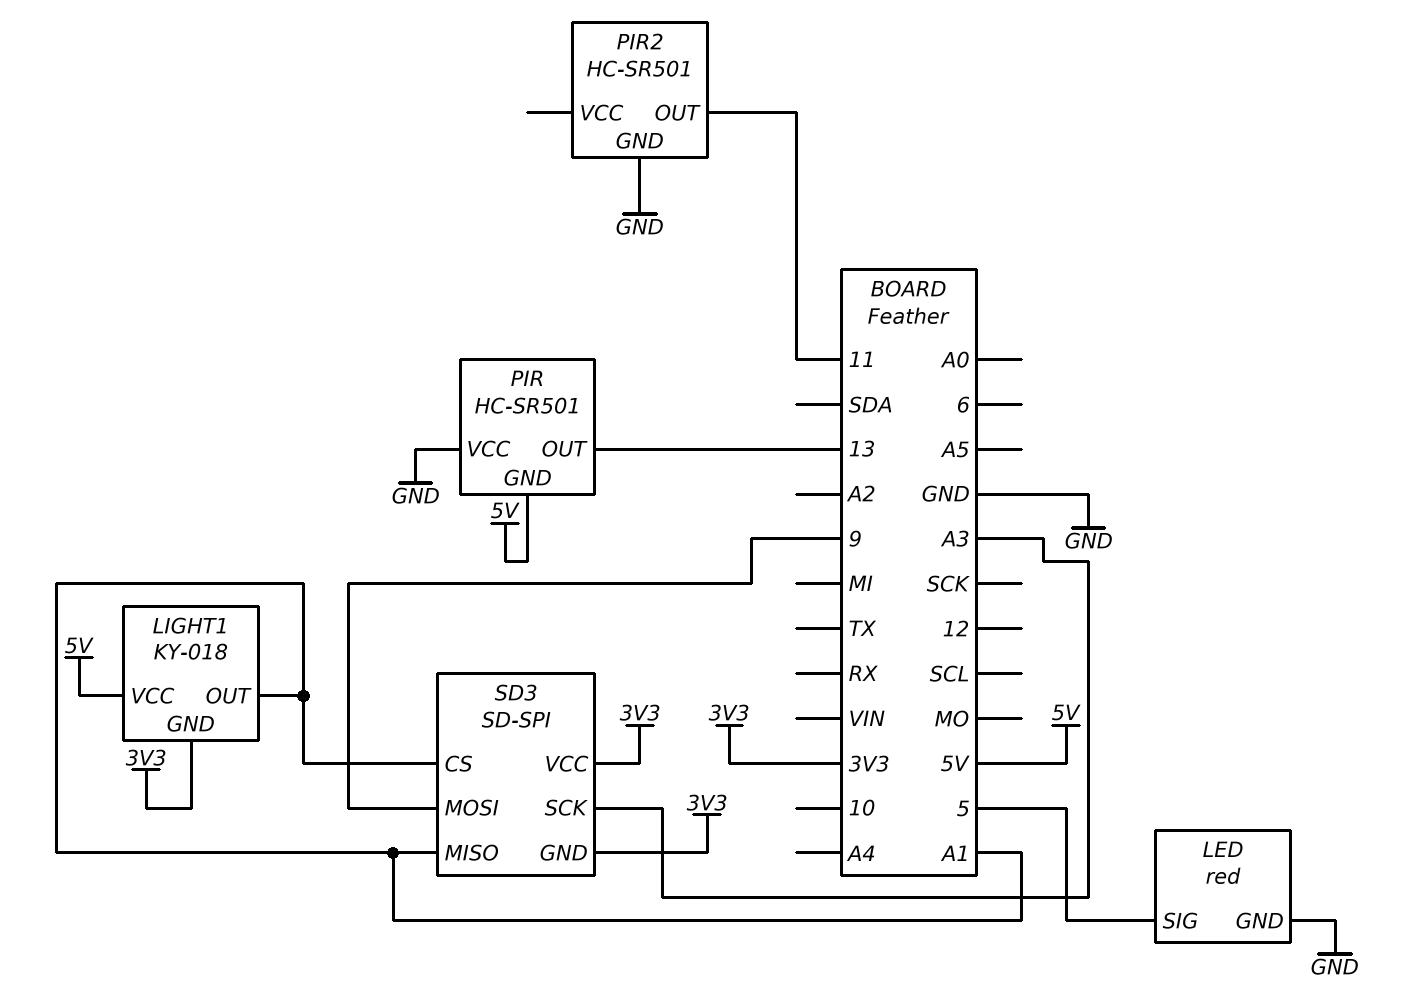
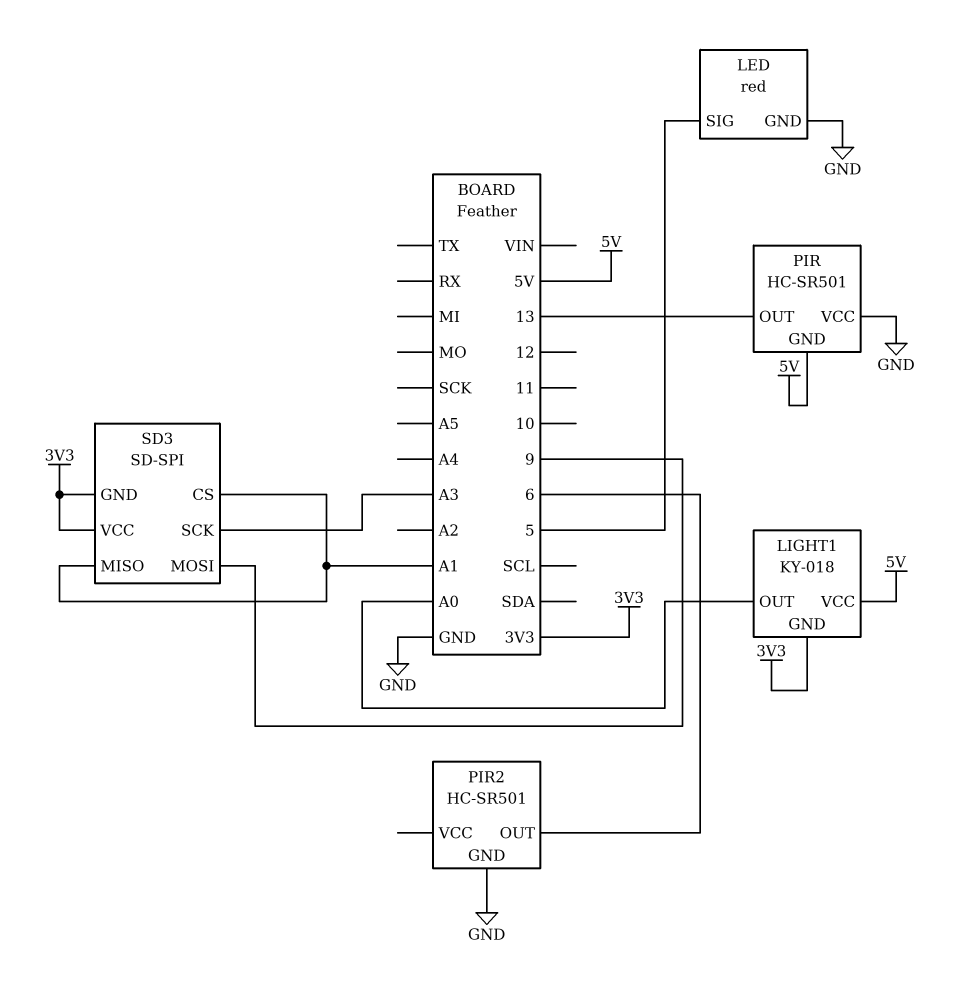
LIGHT1 pin OUT: A1 -> A0
PIR2 pin OUT: 11 -> 6

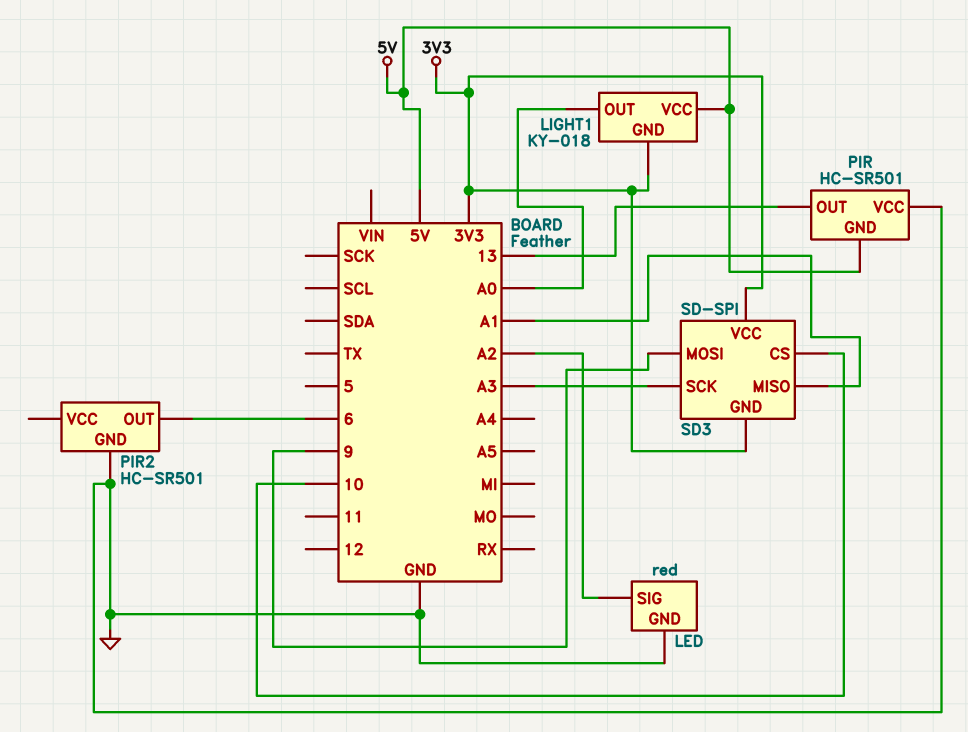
LED pin SIG: 5 -> A2
SD3 pin CS: A1 -> 10

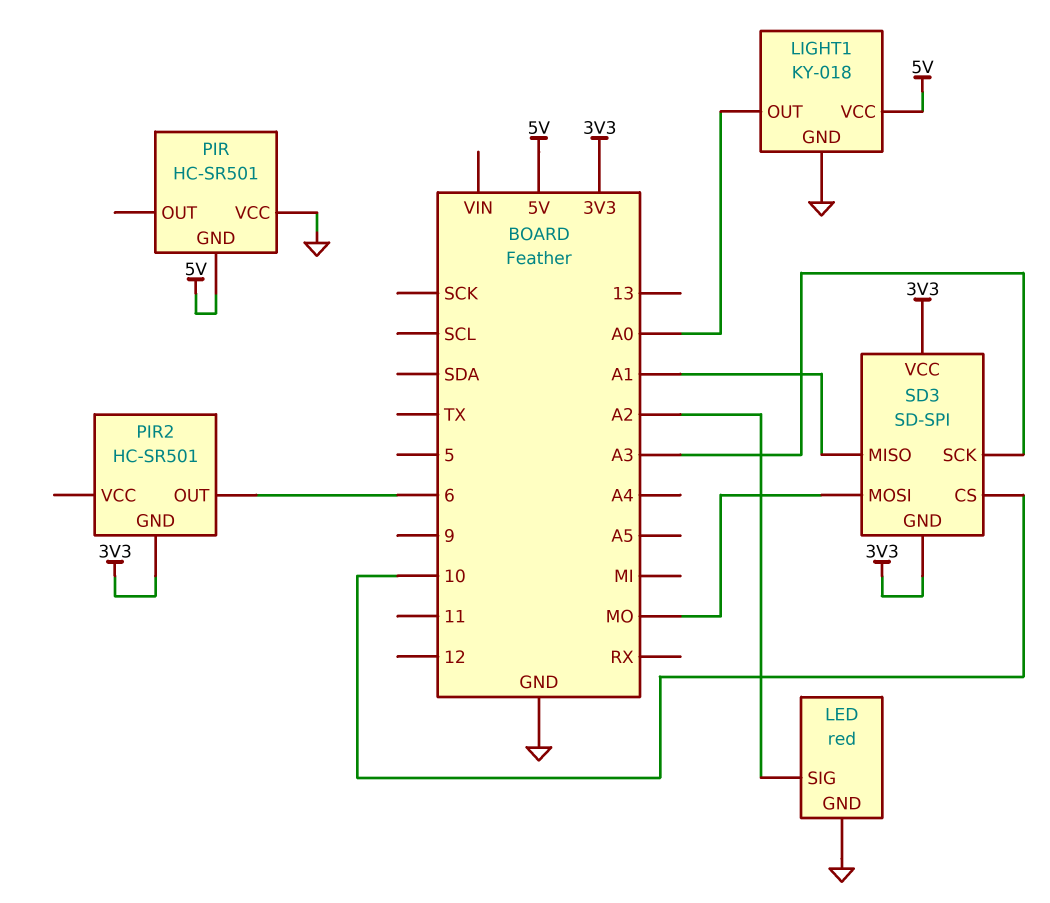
LIGHT1 pin GND: 3V3 -> GND
PIR pin OUT: 13 -> none
PIR2 pin GND: GND -> 3V3
SD3 pin MOSI: 9 -> MO

